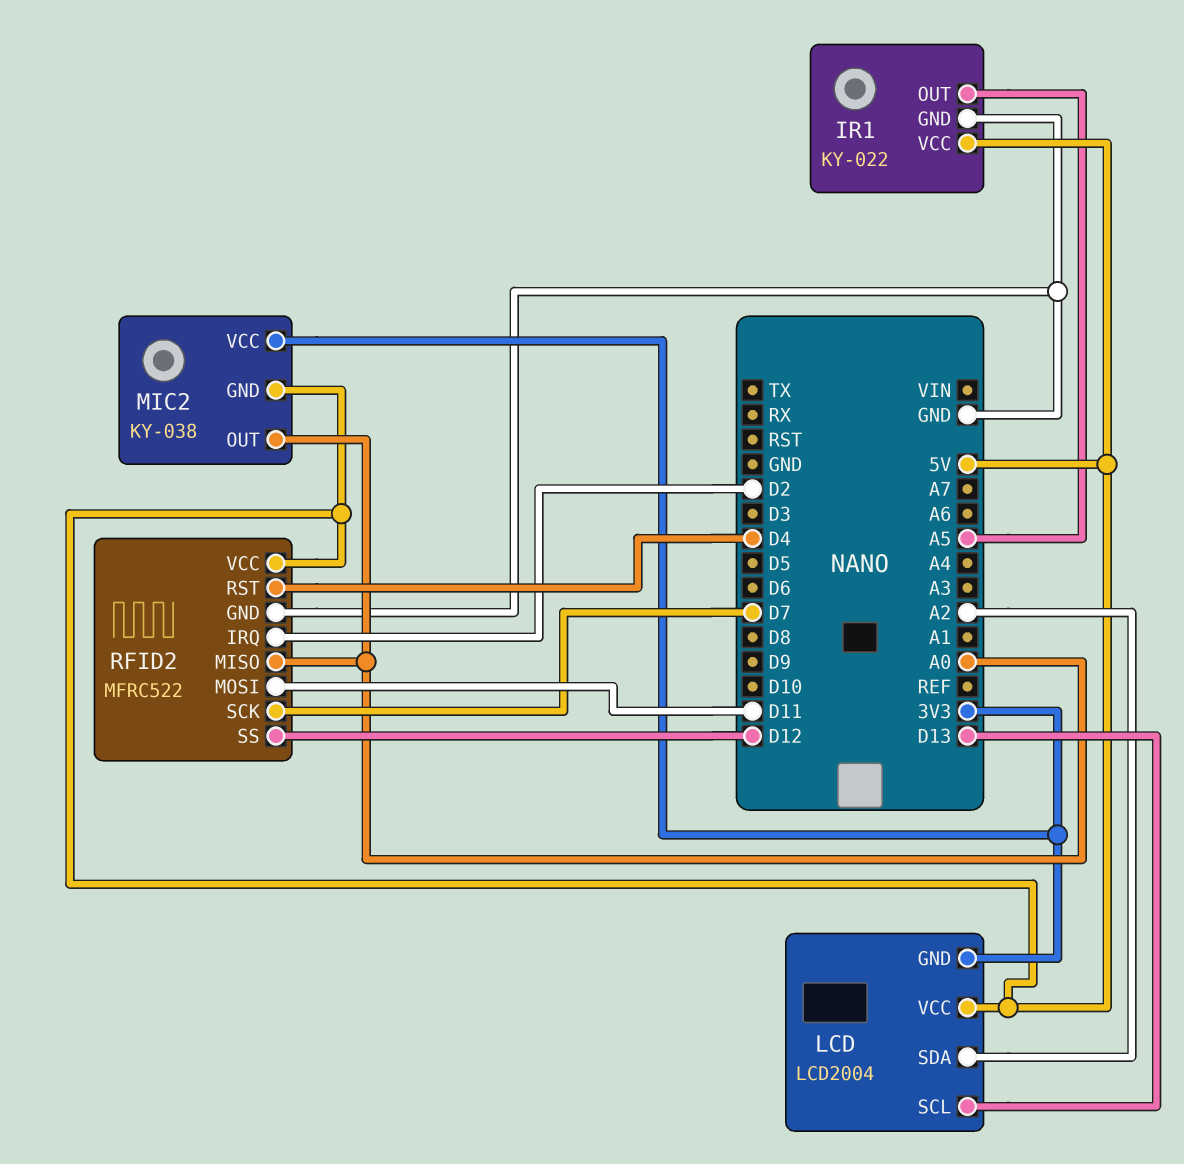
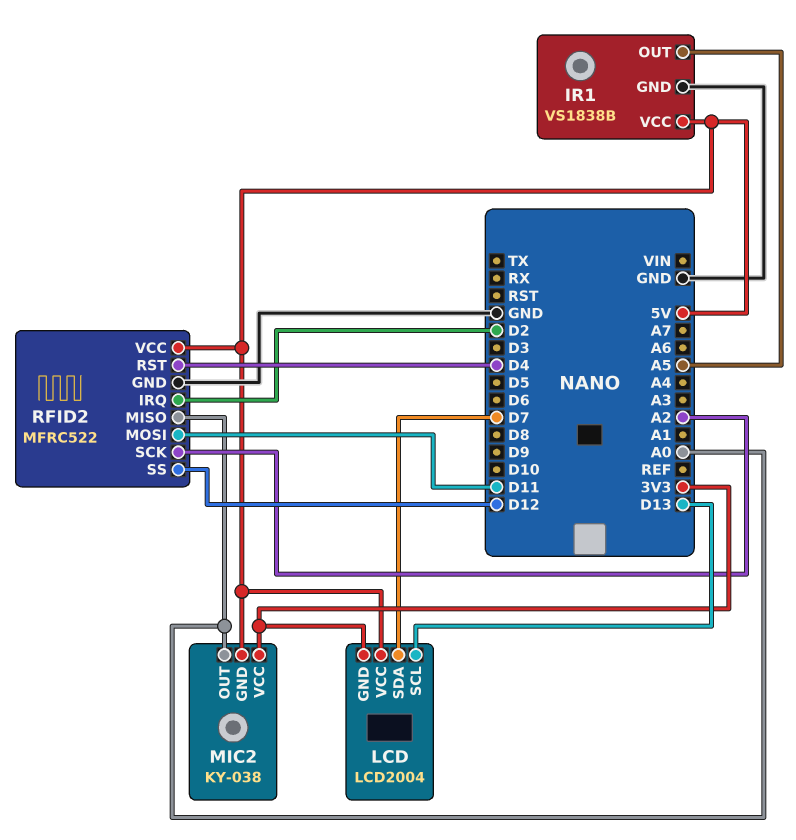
IR1: KY-022 -> VS1838B
LCD pin SDA: A2 -> D7
RFID2 pin SCK: D7 -> A2

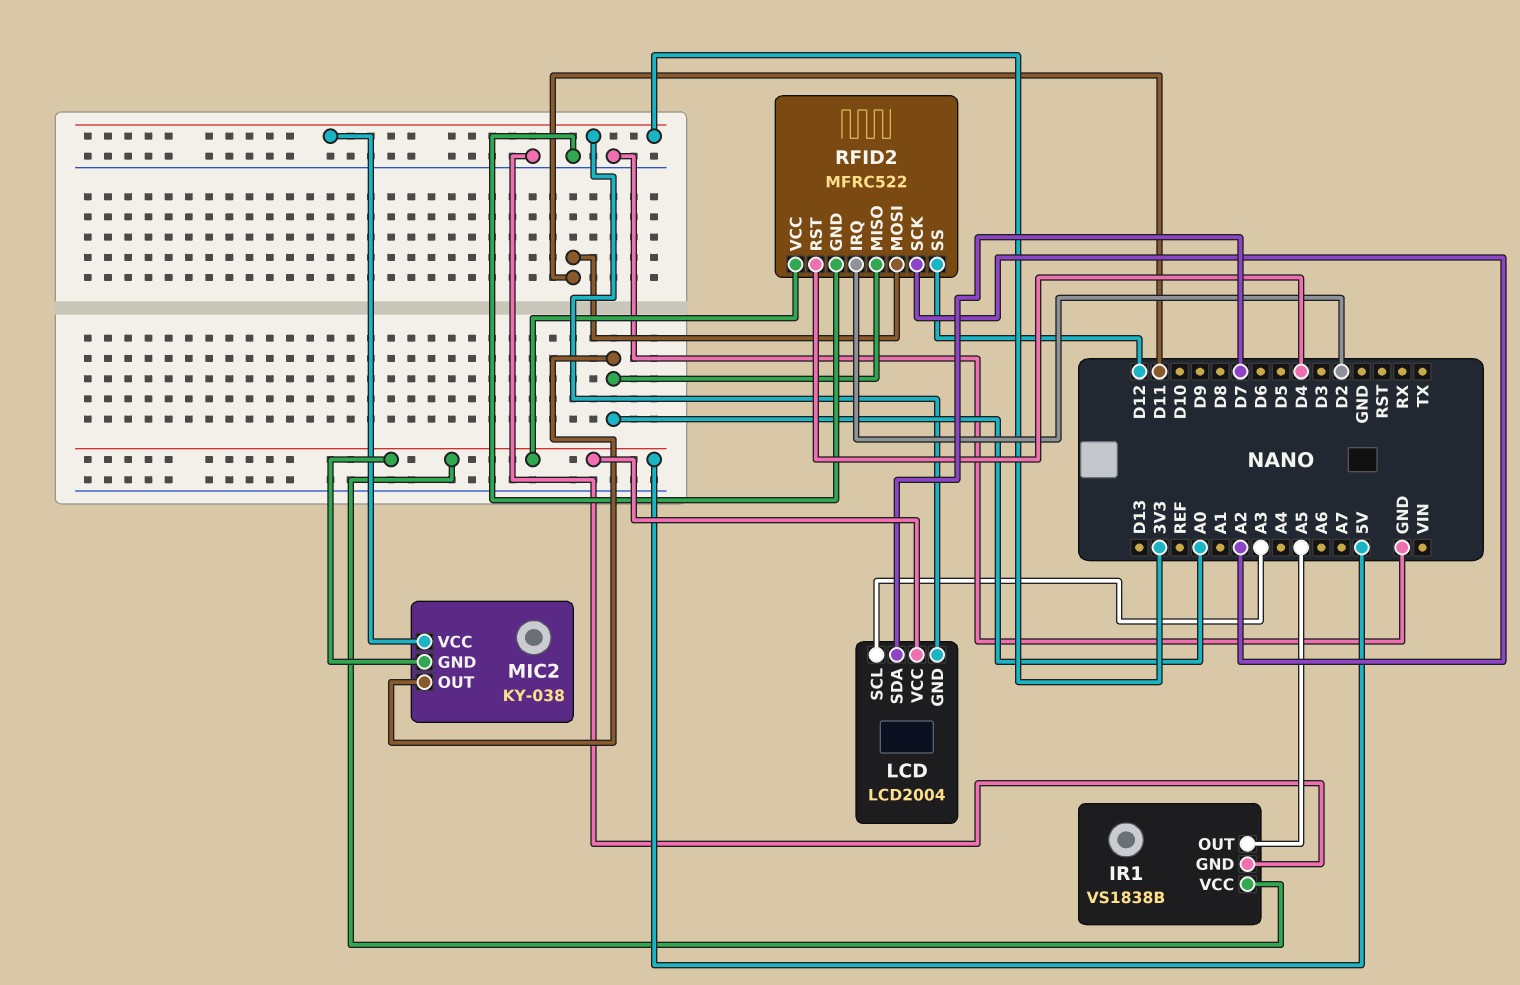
LCD pin SCL: D13 -> A3

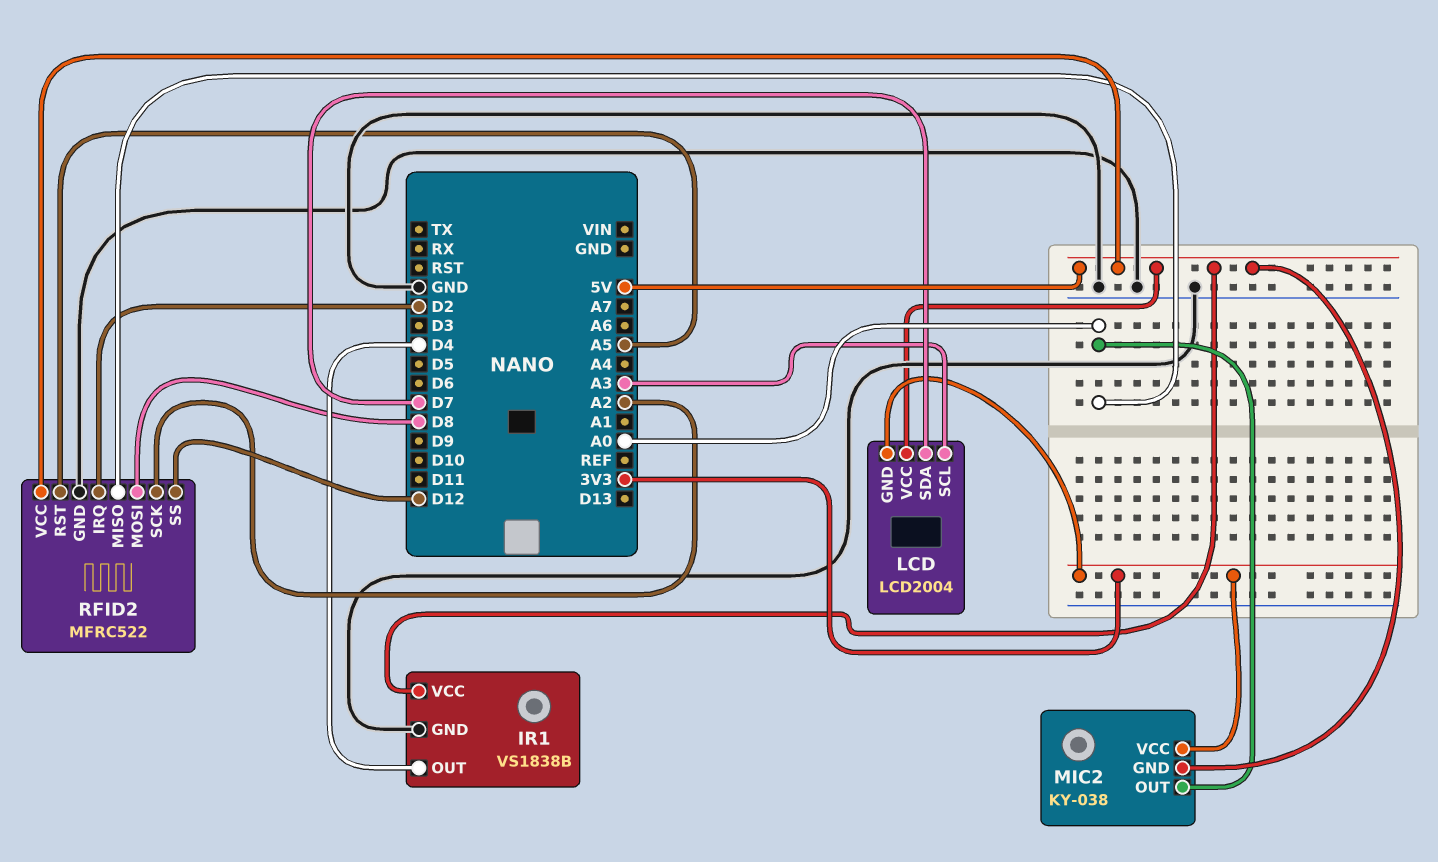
IR1 pin OUT: A5 -> D4
RFID2 pin MOSI: D11 -> D8
RFID2 pin RST: D4 -> A5

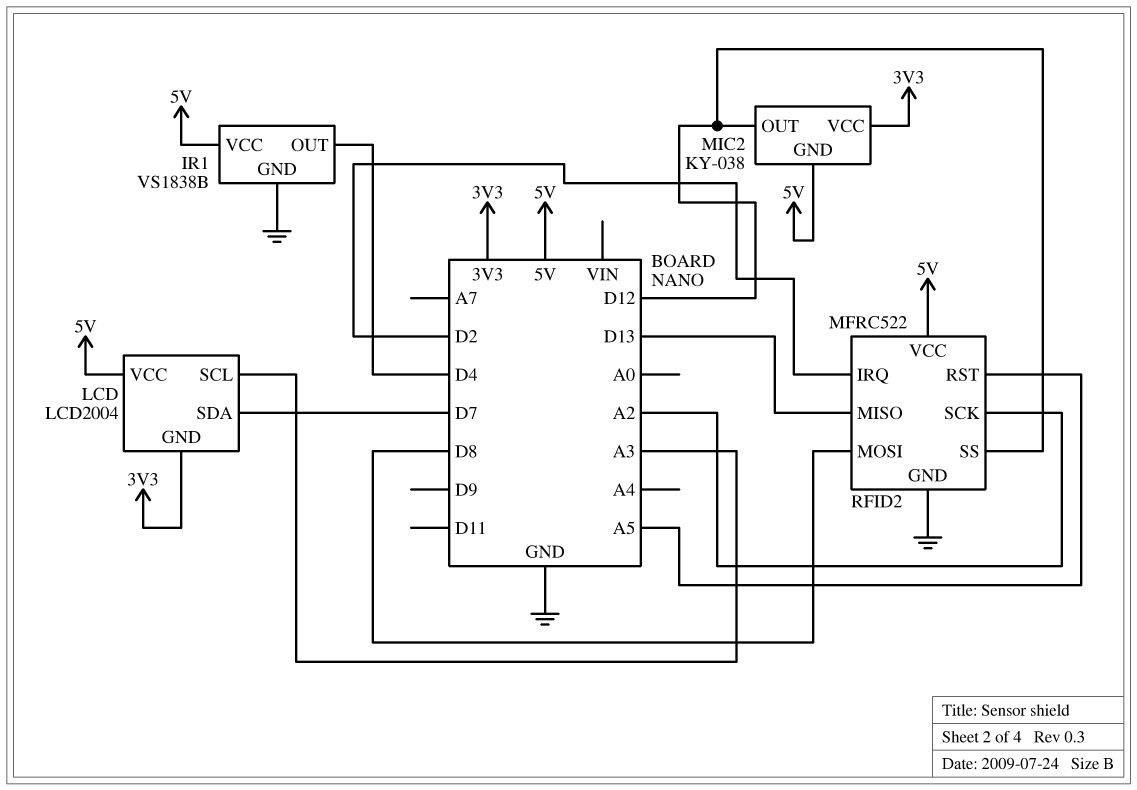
MIC2 pin OUT: A0 -> D12
RFID2 pin MISO: A0 -> D13

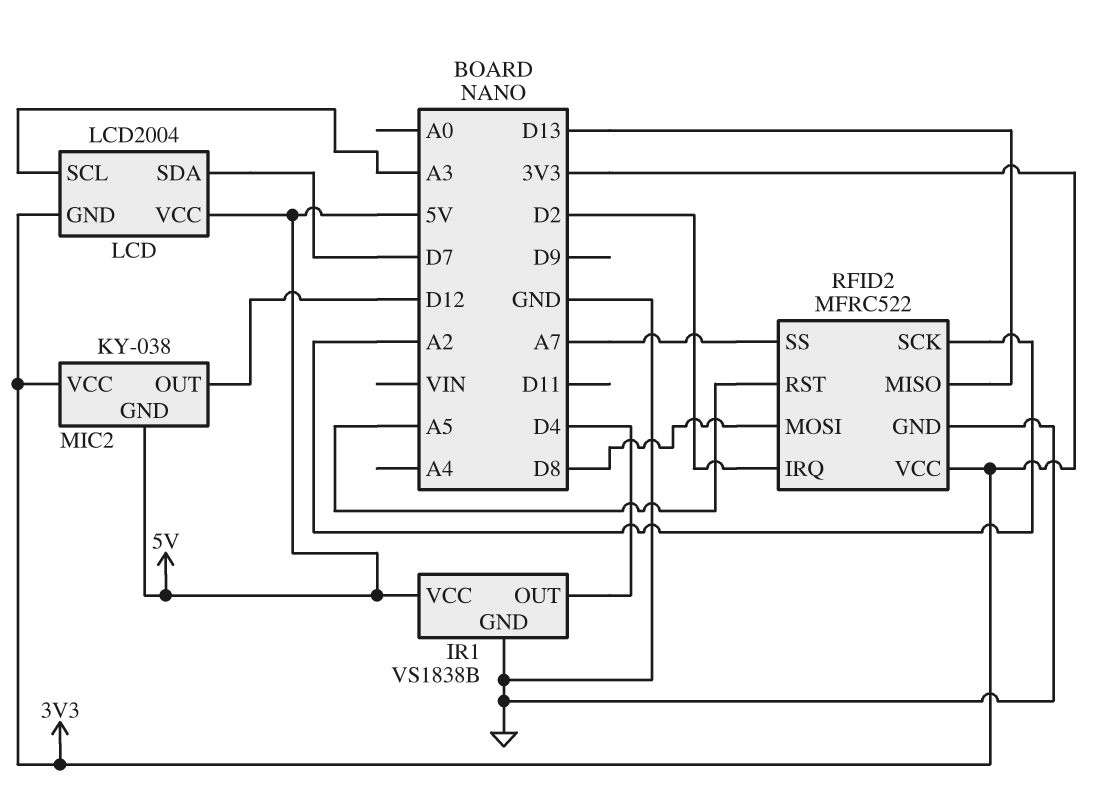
RFID2 pin SS: D12 -> A7
RFID2 pin VCC: 5V -> 3V3

